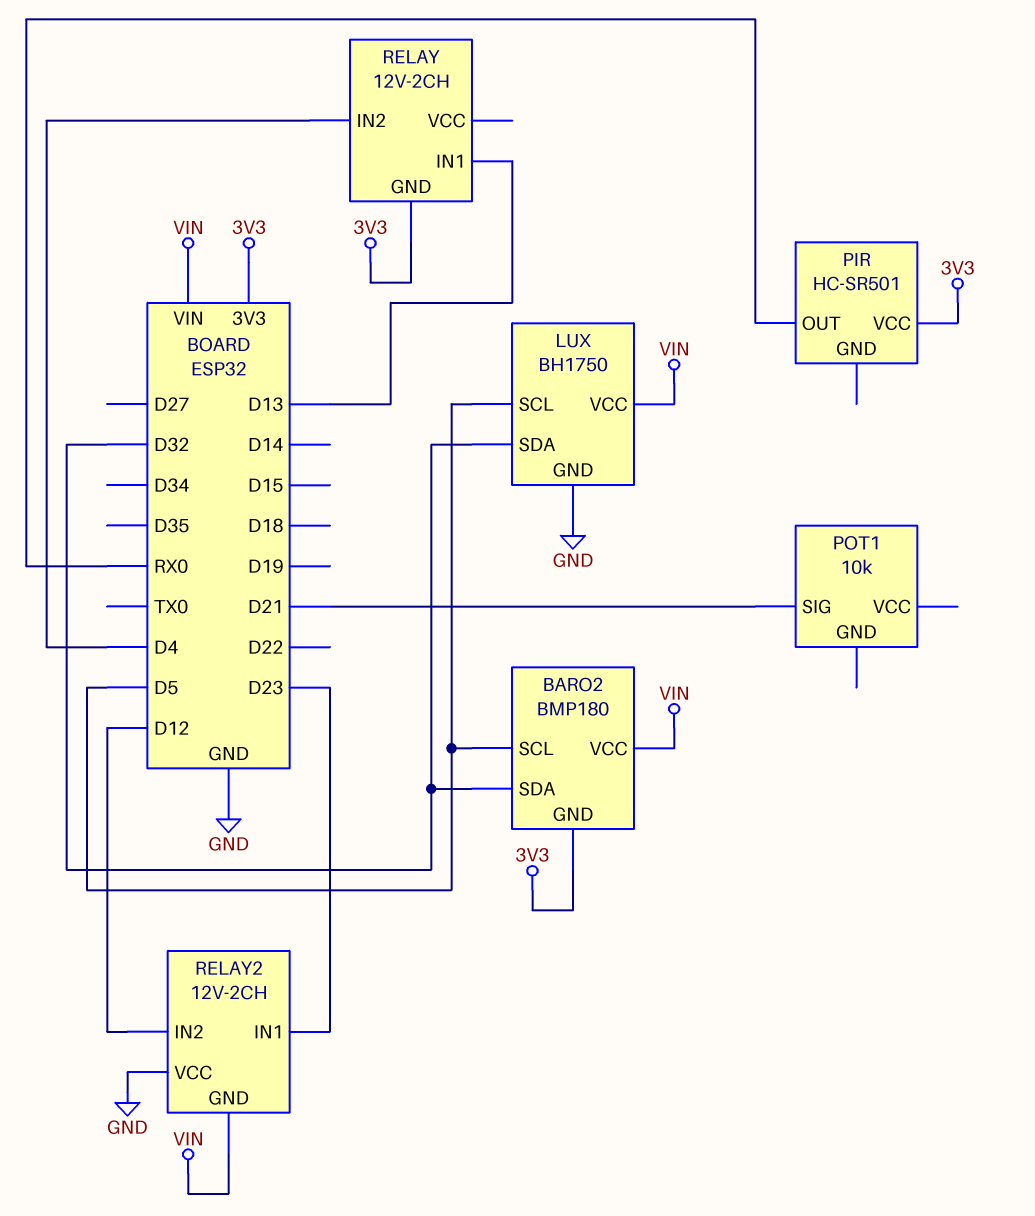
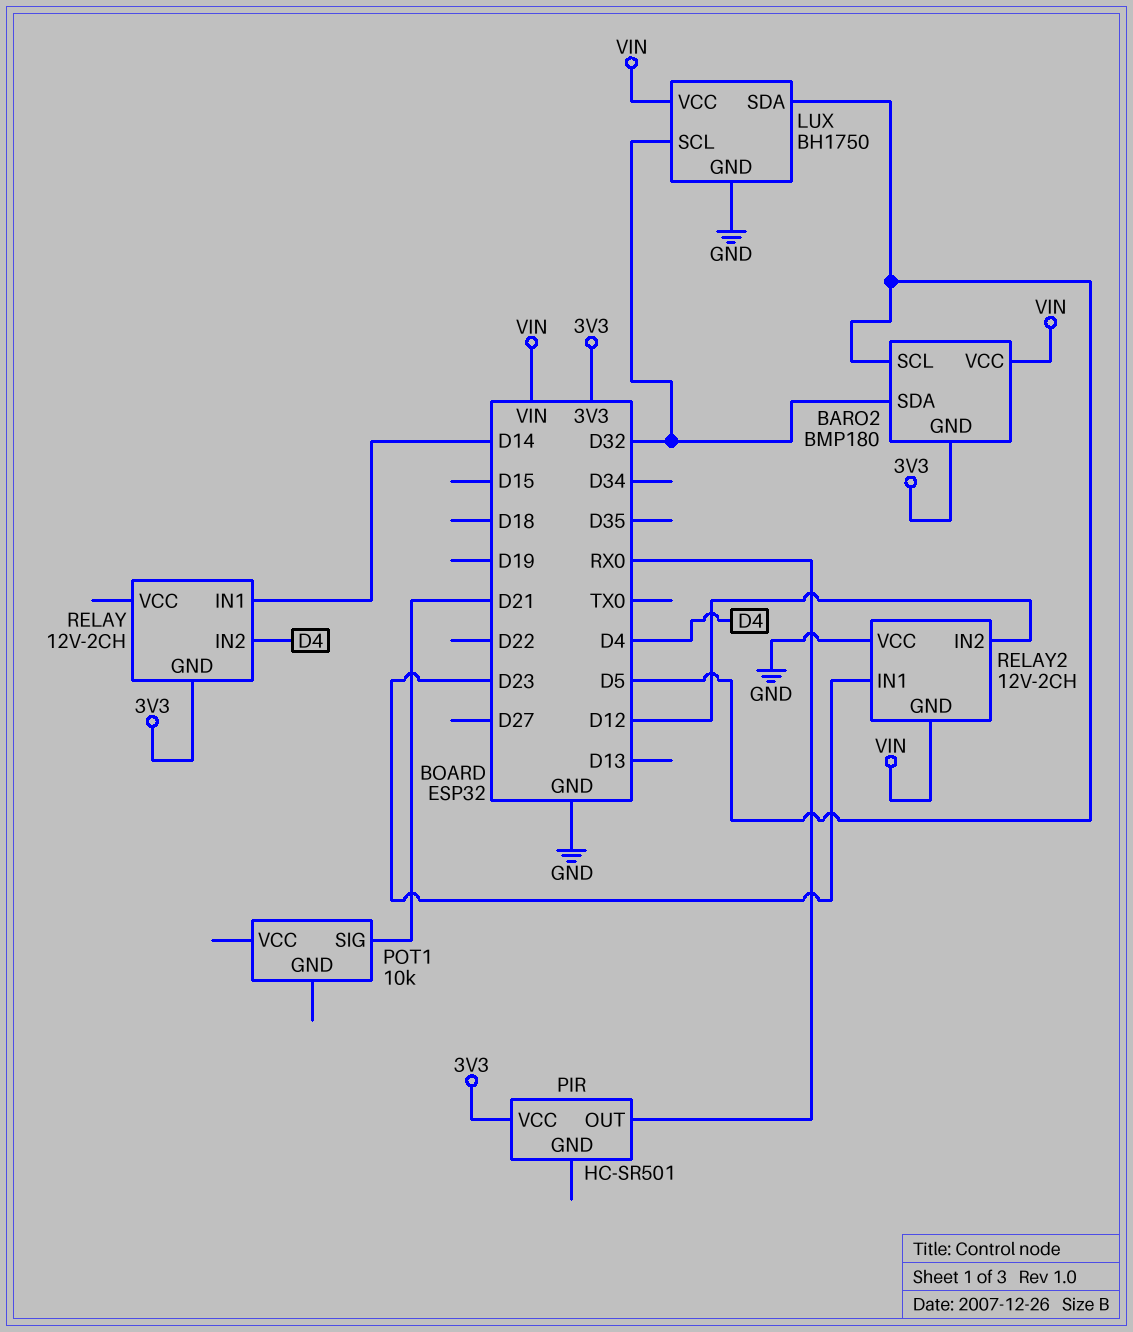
LUX pin SCL: D5 -> D32
LUX pin SDA: D32 -> D5
RELAY pin IN1: D13 -> D14

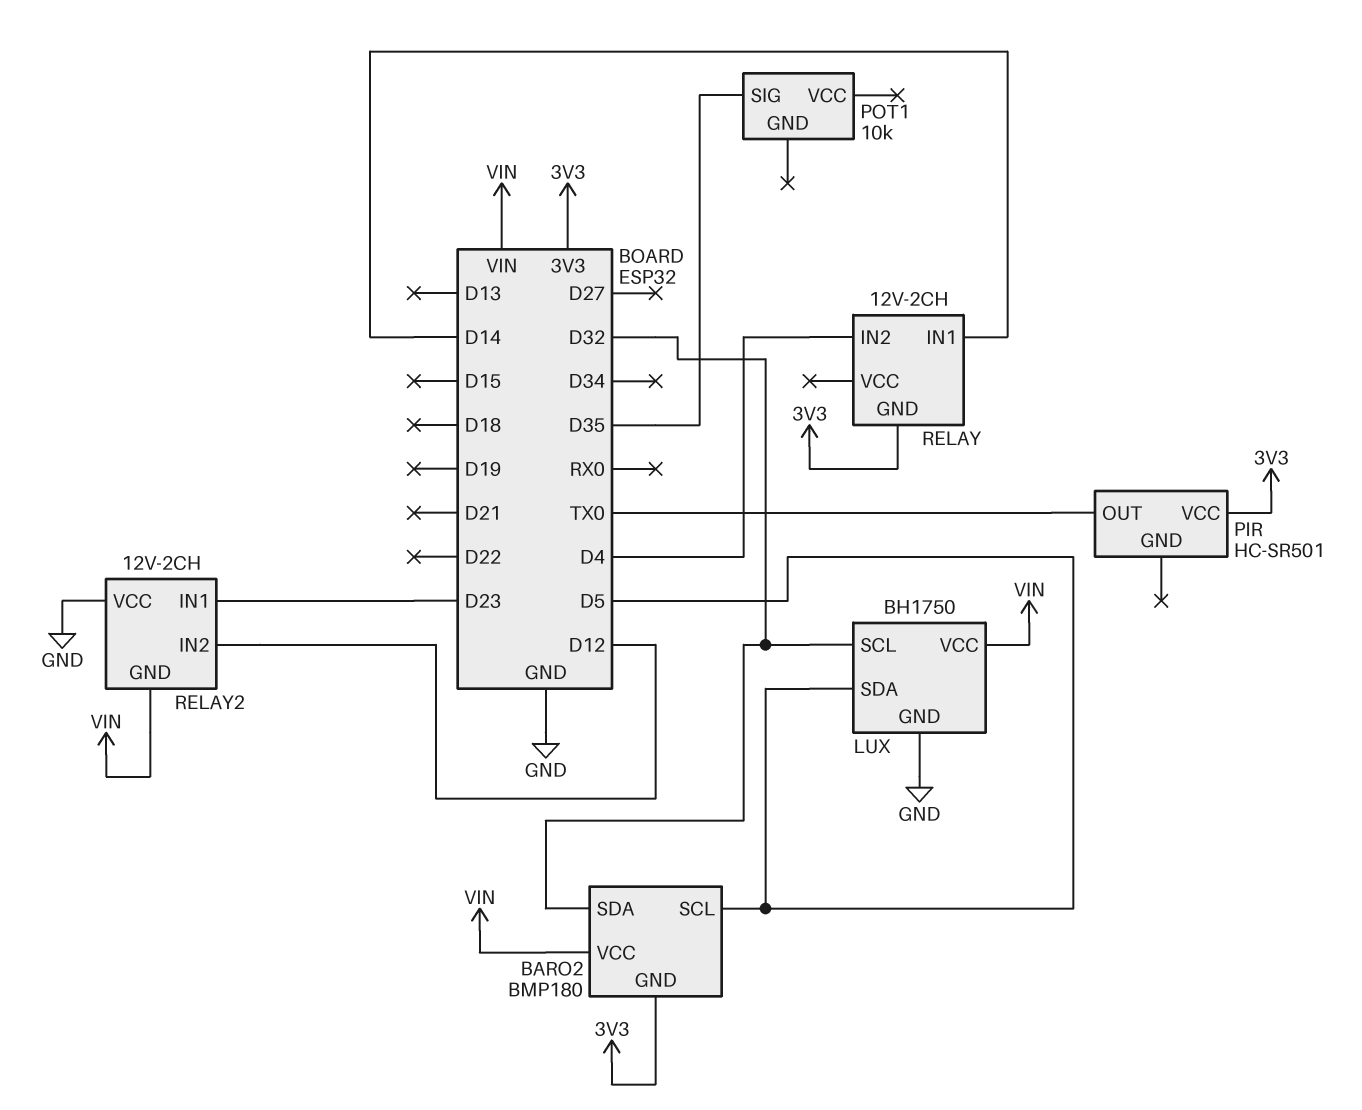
PIR pin OUT: RX0 -> TX0
POT1 pin SIG: D21 -> D35

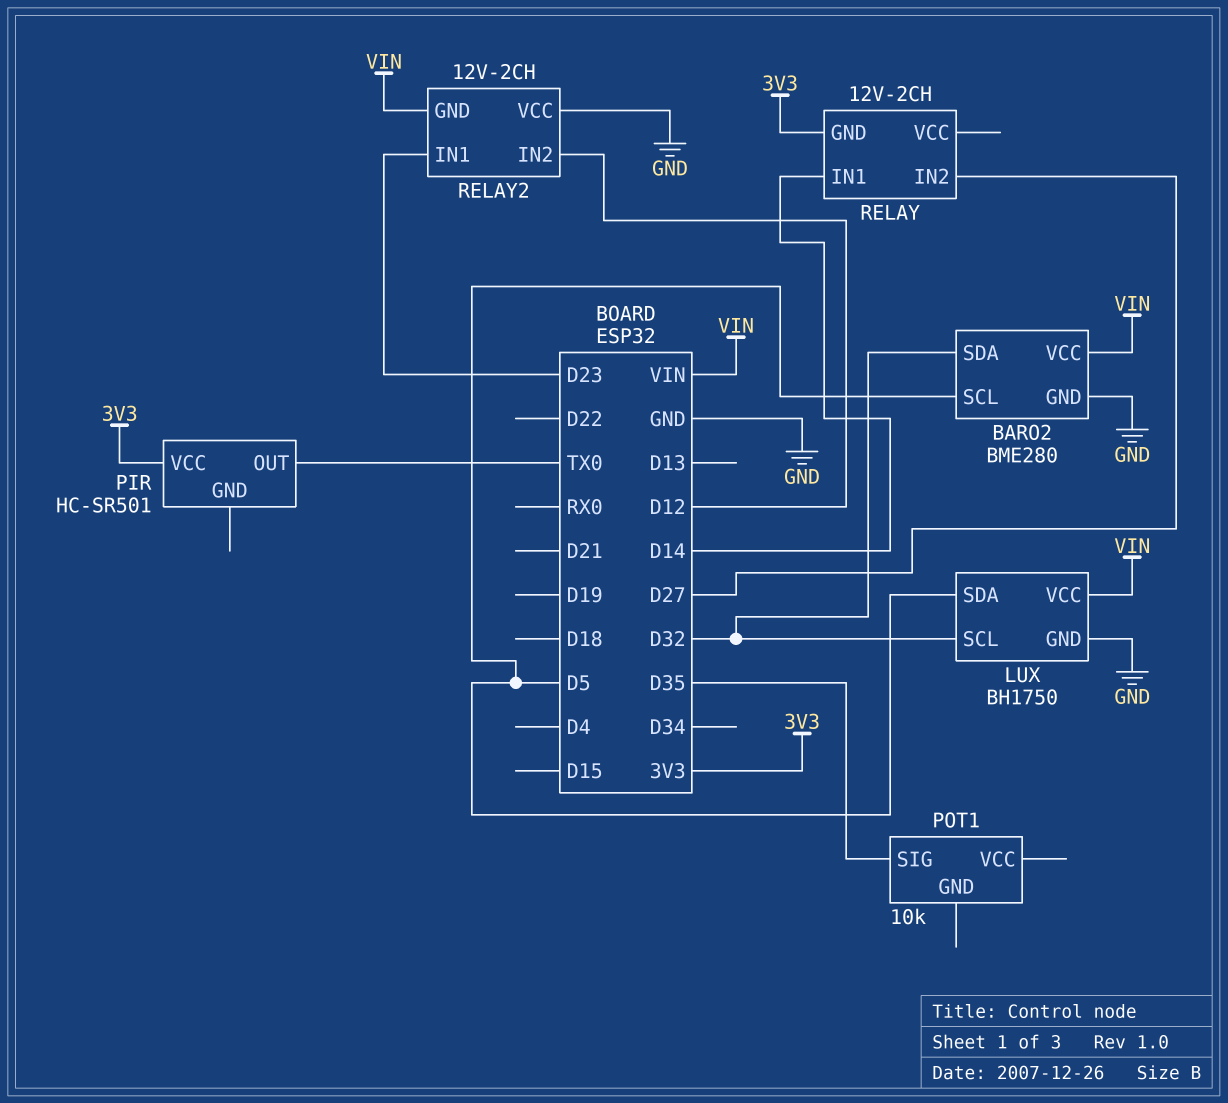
BARO2: BMP180 -> BME280
BARO2 pin GND: 3V3 -> GND
RELAY pin IN2: D4 -> D27

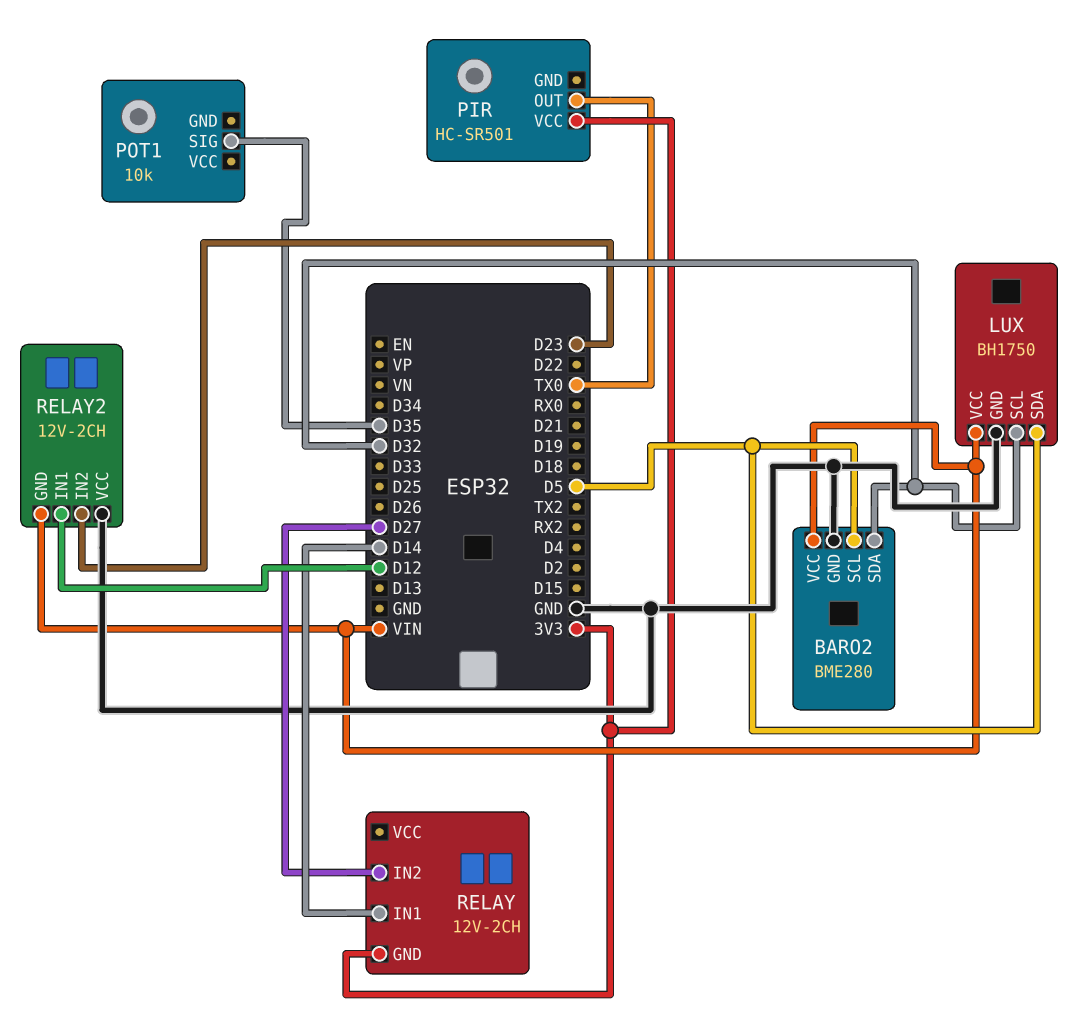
RELAY2 pin IN1: D23 -> D12
RELAY2 pin IN2: D12 -> D23

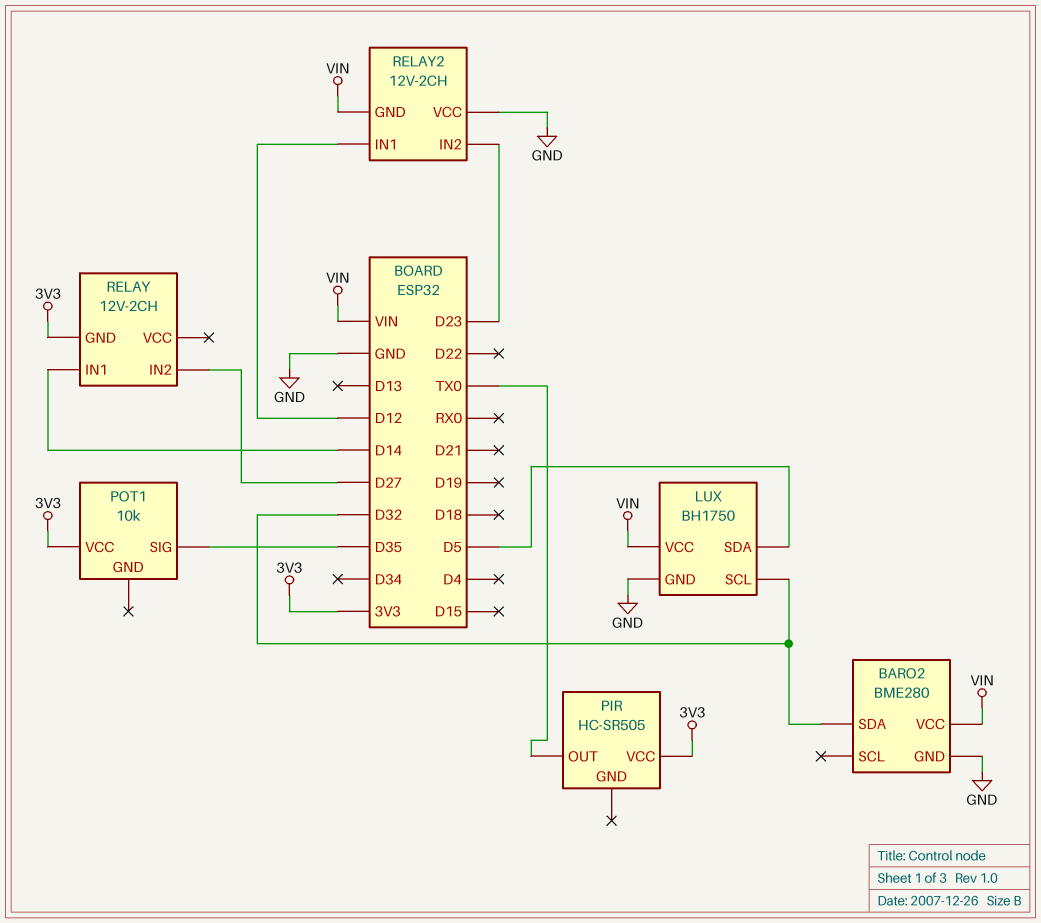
BARO2 pin SCL: D5 -> none
PIR: HC-SR501 -> HC-SR505
POT1 pin VCC: none -> 3V3

